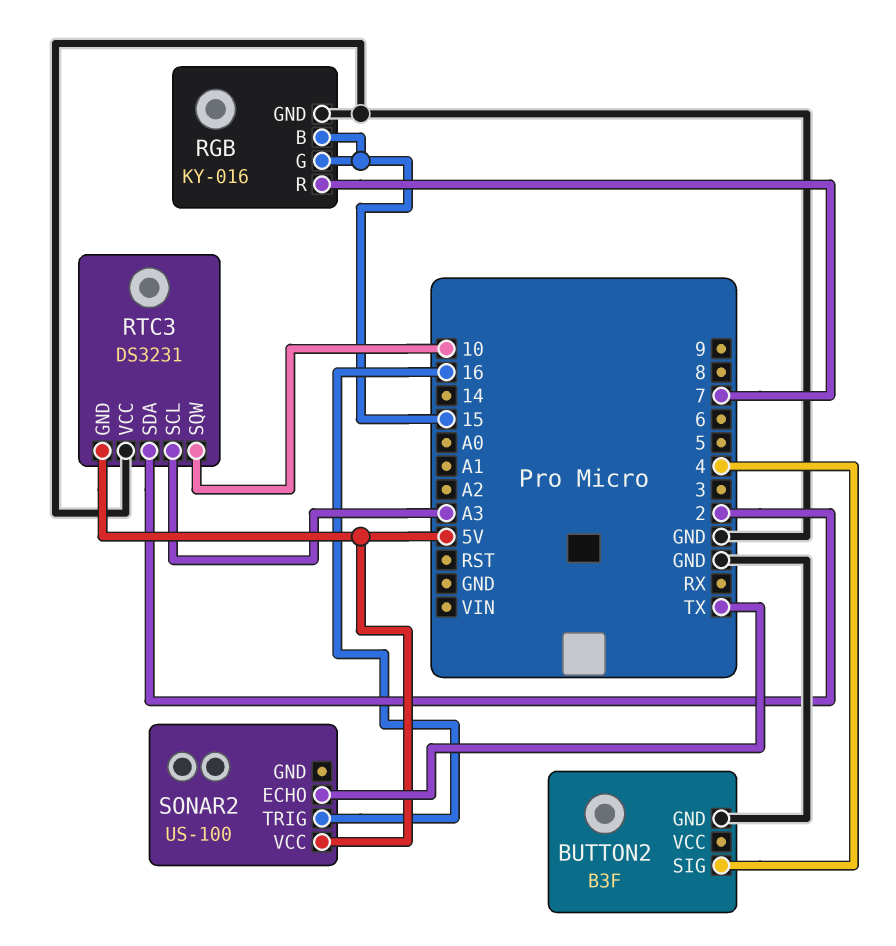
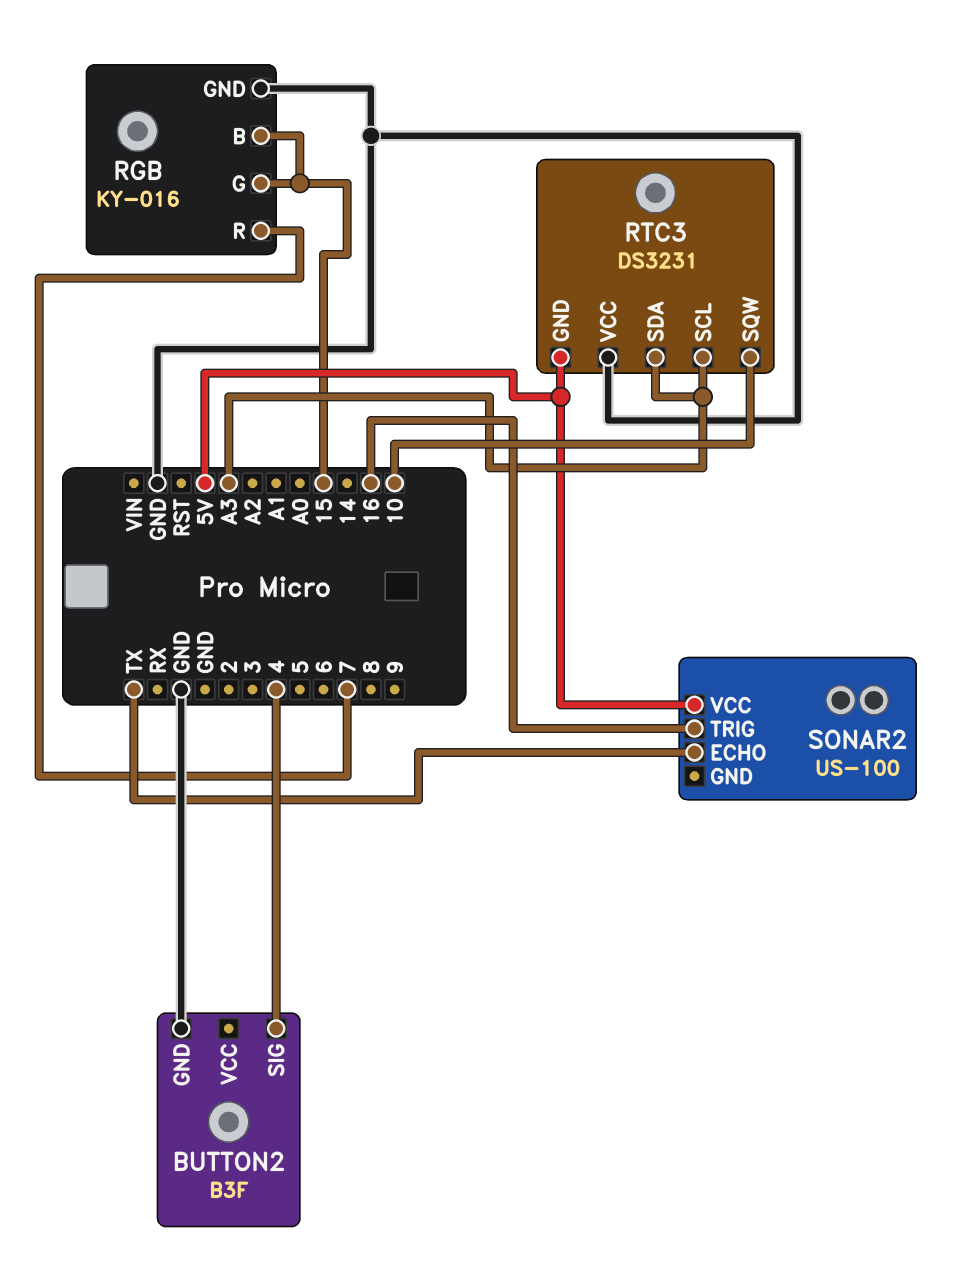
RTC3 pin SDA: 2 -> A3

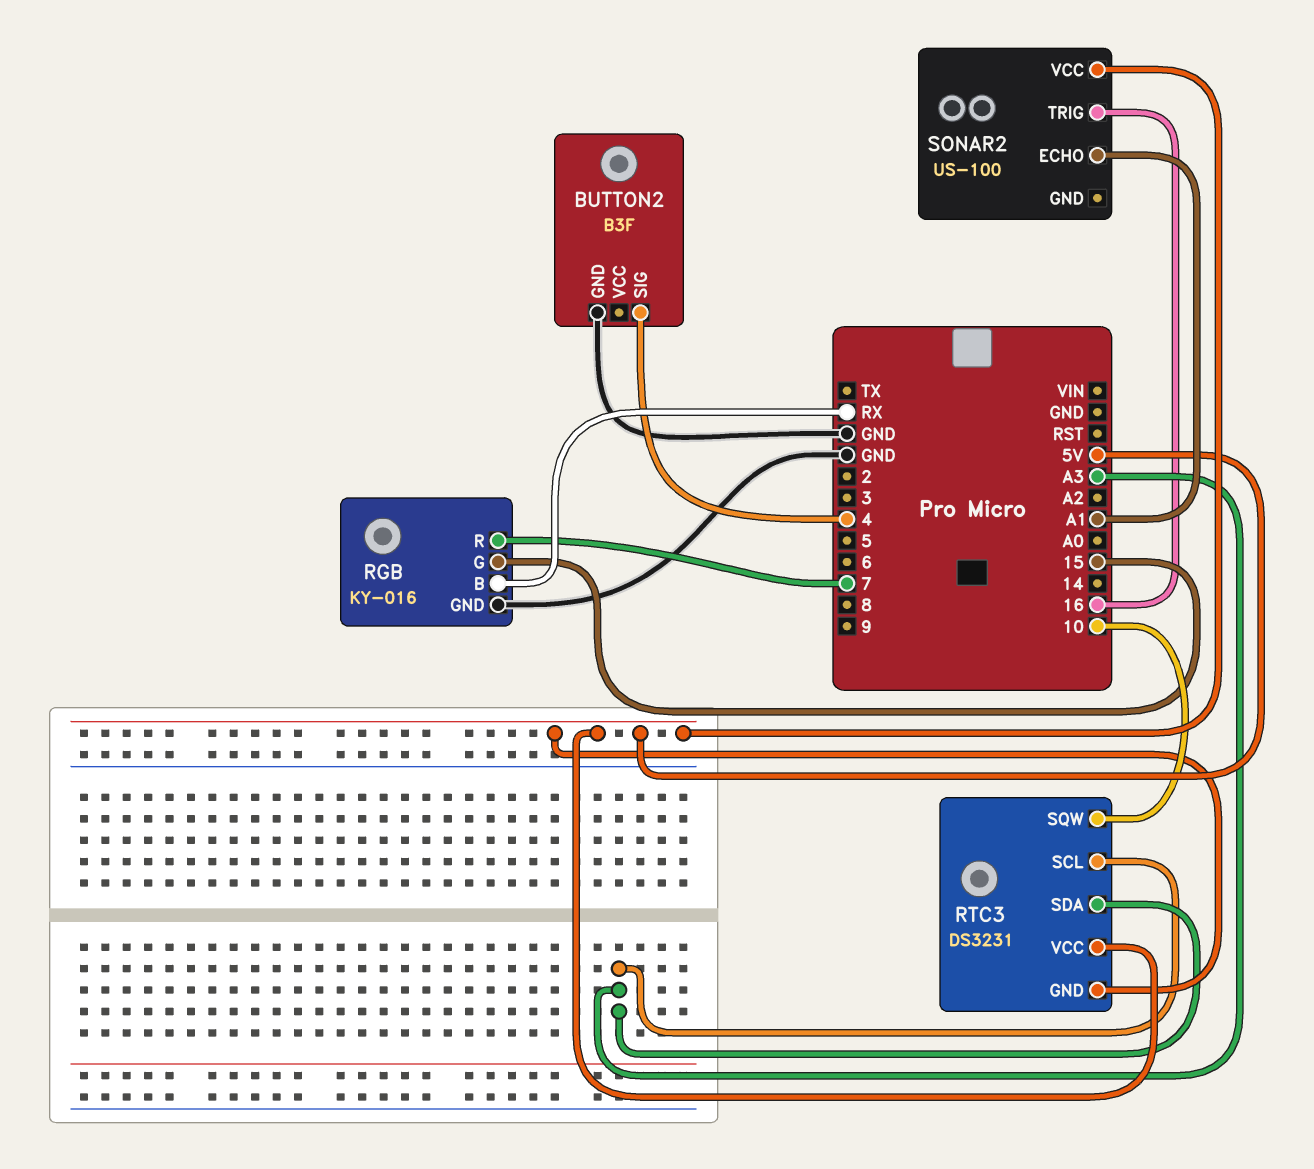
RGB pin B: 15 -> RX
RTC3 pin VCC: GND -> 5V
SONAR2 pin ECHO: TX -> A1

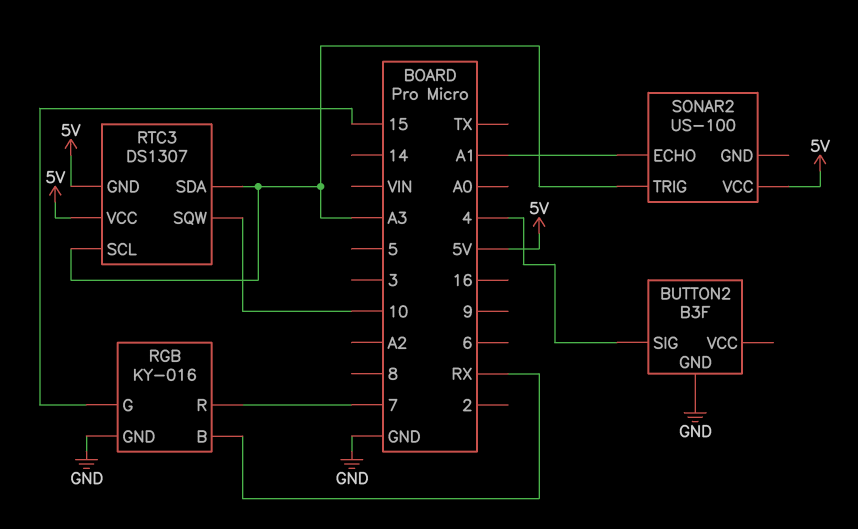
RTC3: DS3231 -> DS1307
SONAR2 pin TRIG: 16 -> A3

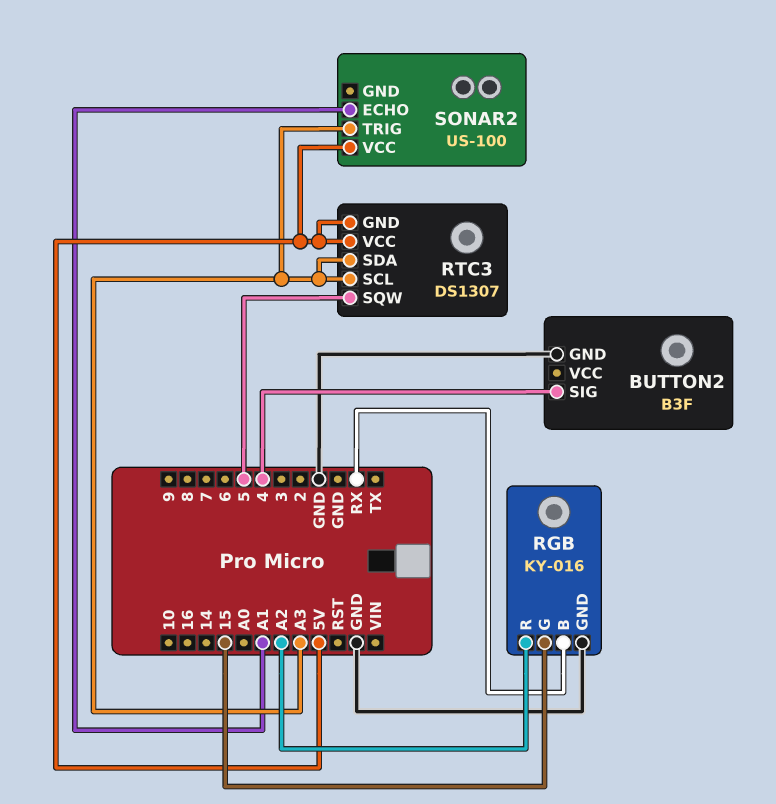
RGB pin R: 7 -> A2
RTC3 pin SQW: 10 -> 5

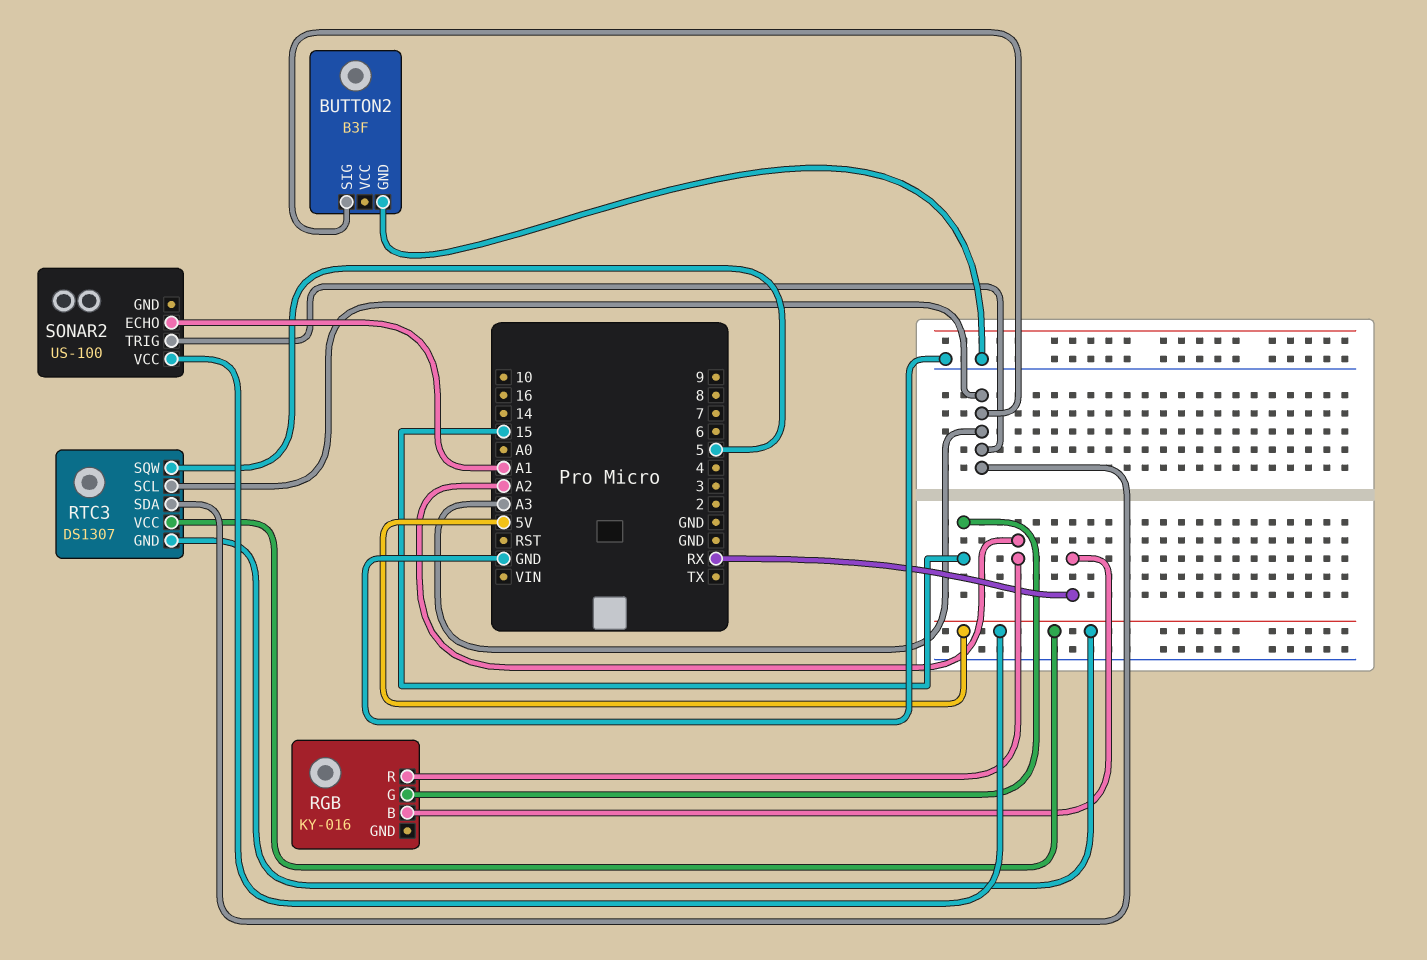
BUTTON2 pin SIG: 4 -> A3
RGB pin GND: GND -> none

